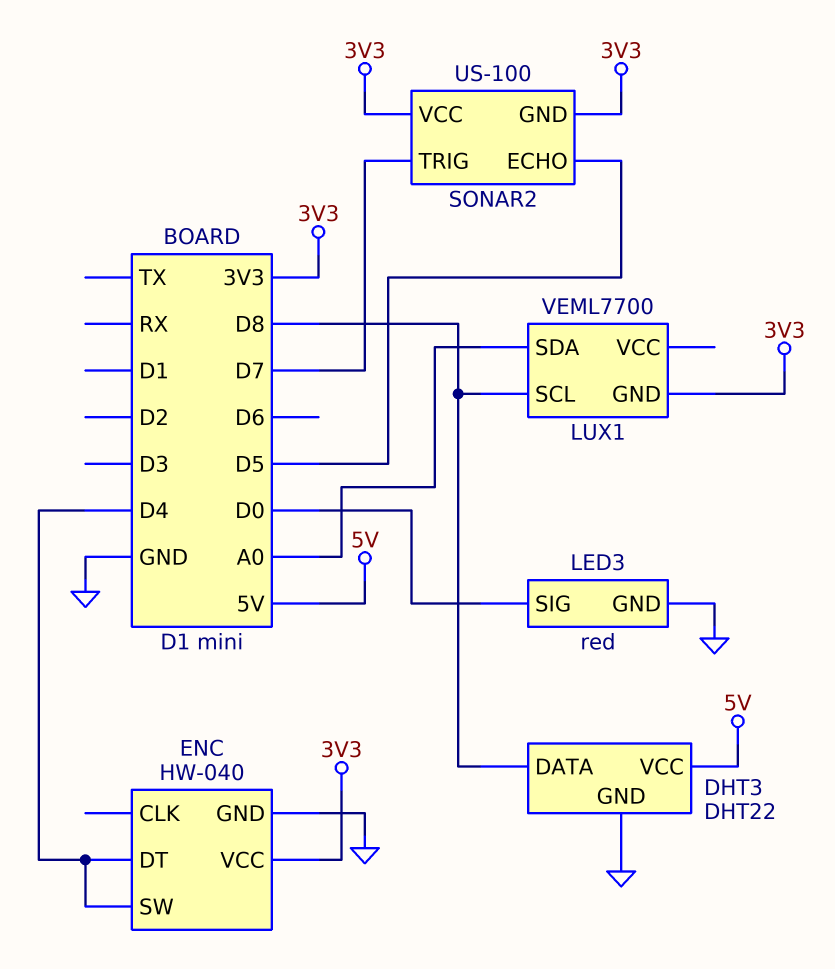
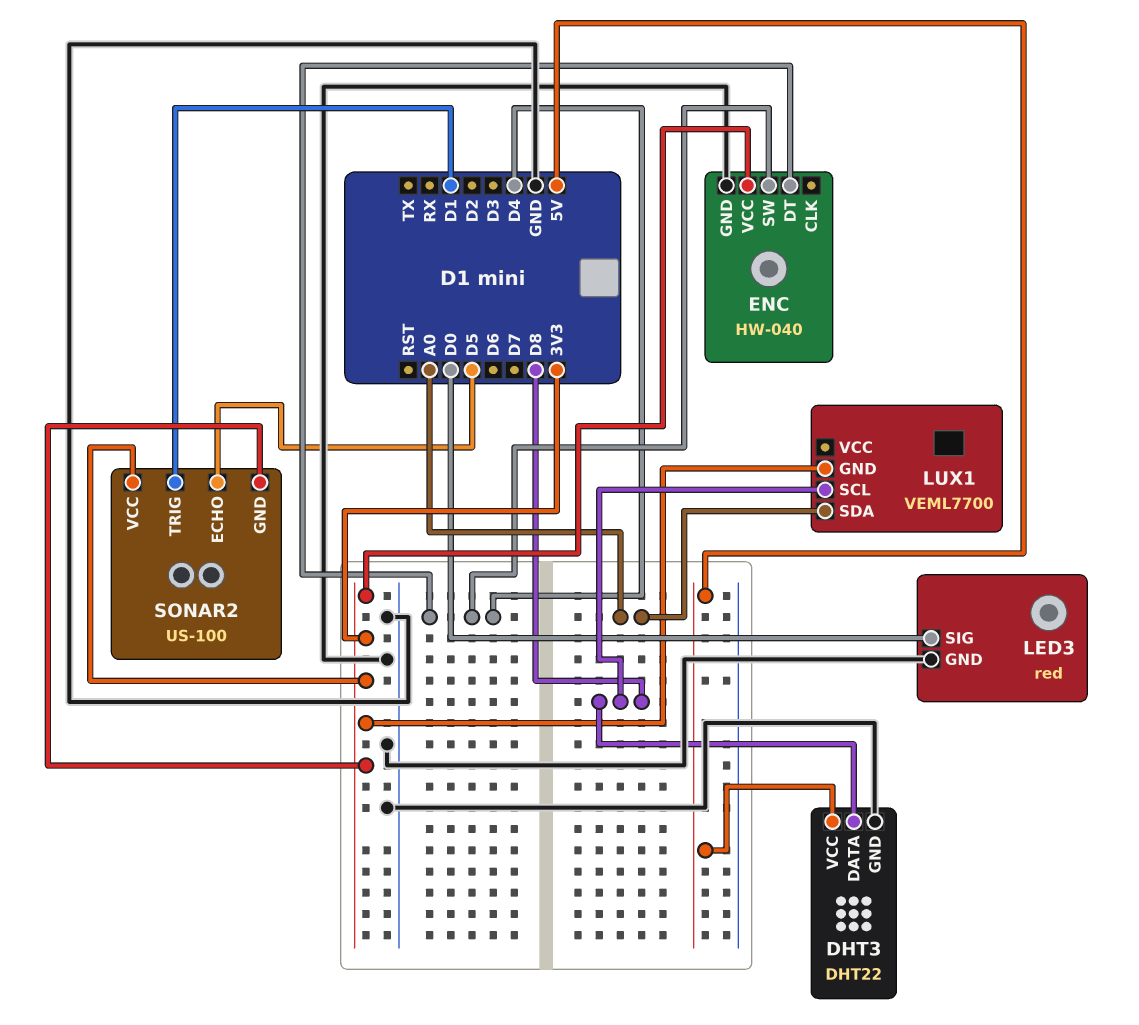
SONAR2 pin TRIG: D7 -> D1

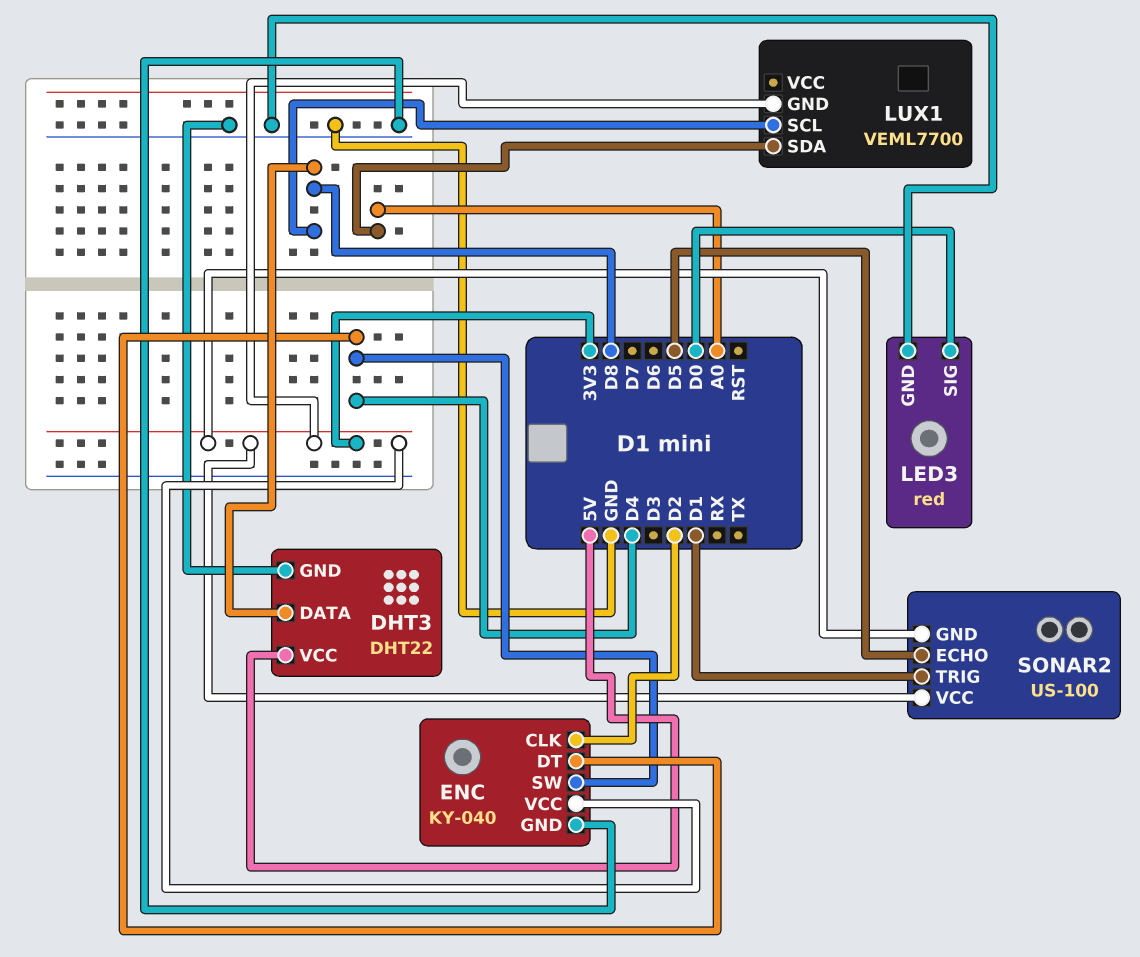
ENC: HW-040 -> KY-040
ENC pin CLK: none -> D2

